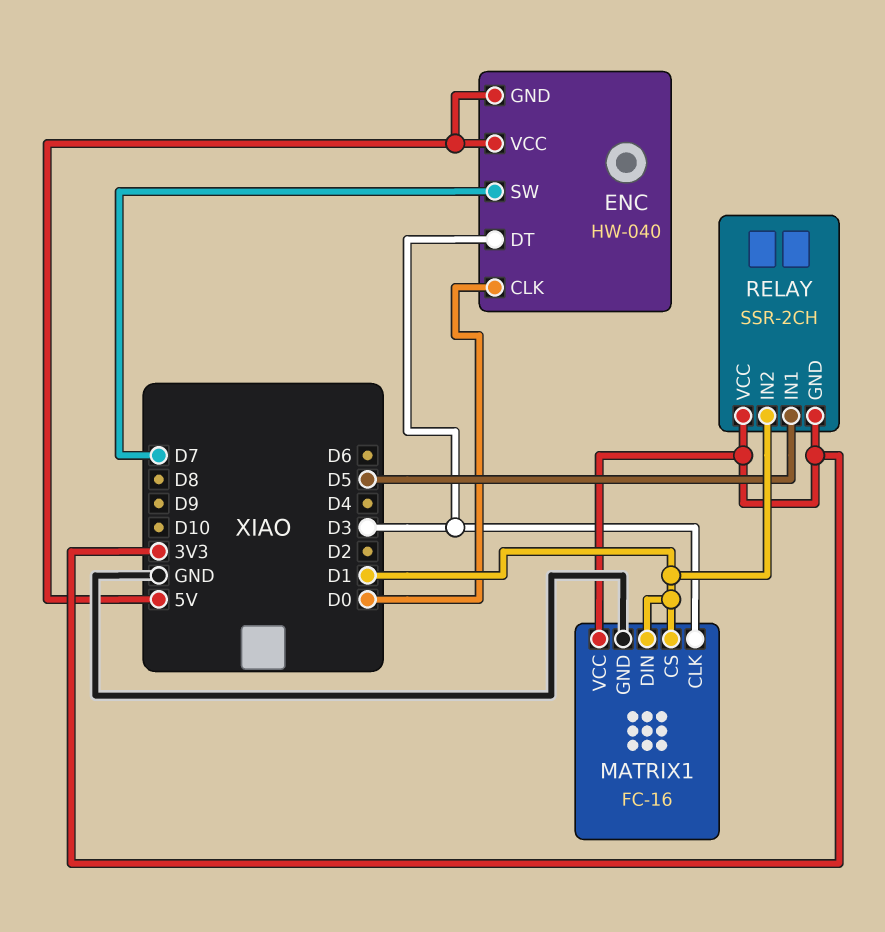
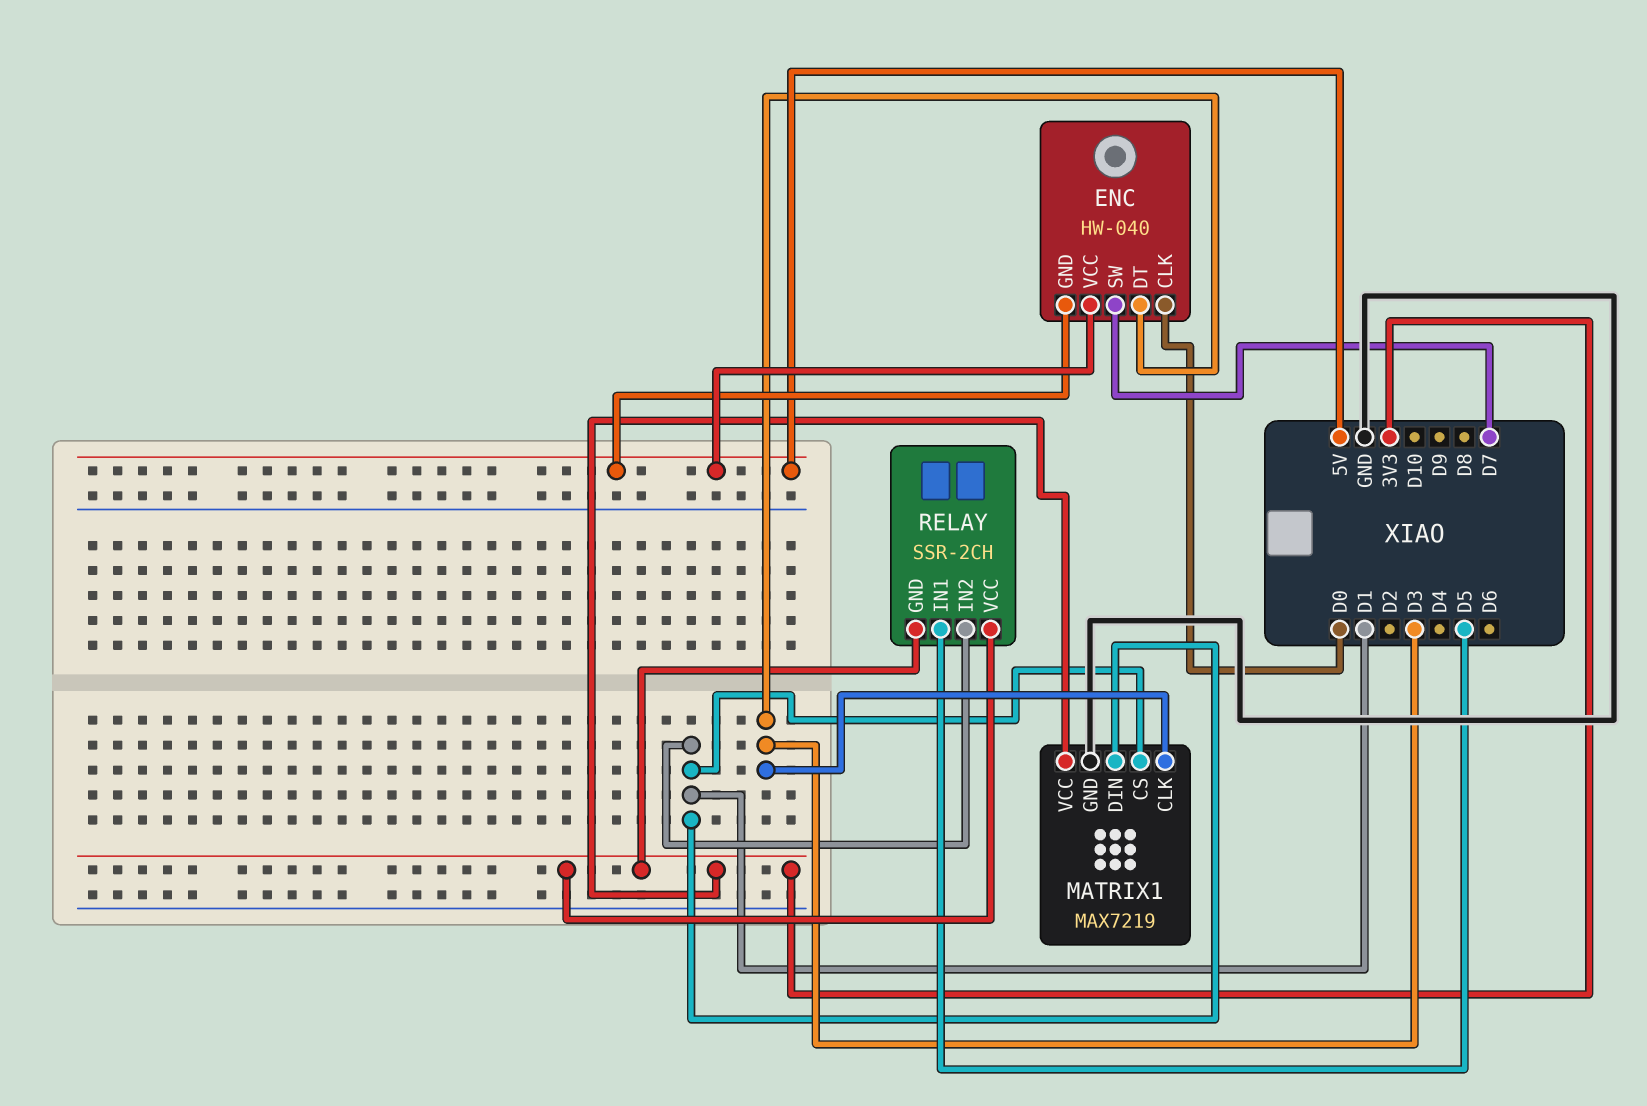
MATRIX1: FC-16 -> MAX7219

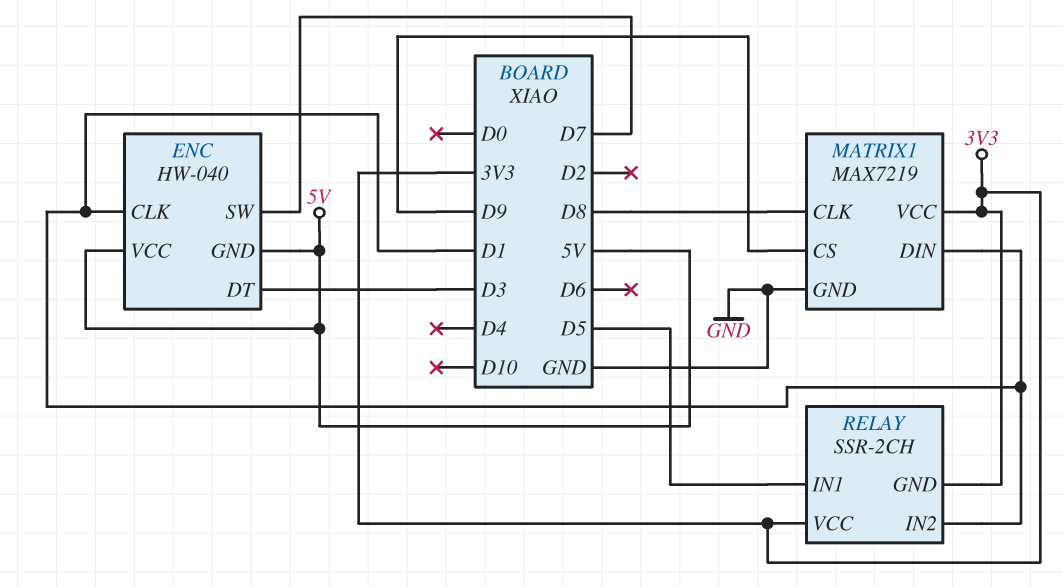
ENC pin CLK: D0 -> D1
MATRIX1 pin CLK: D3 -> D8
MATRIX1 pin CS: D1 -> D9

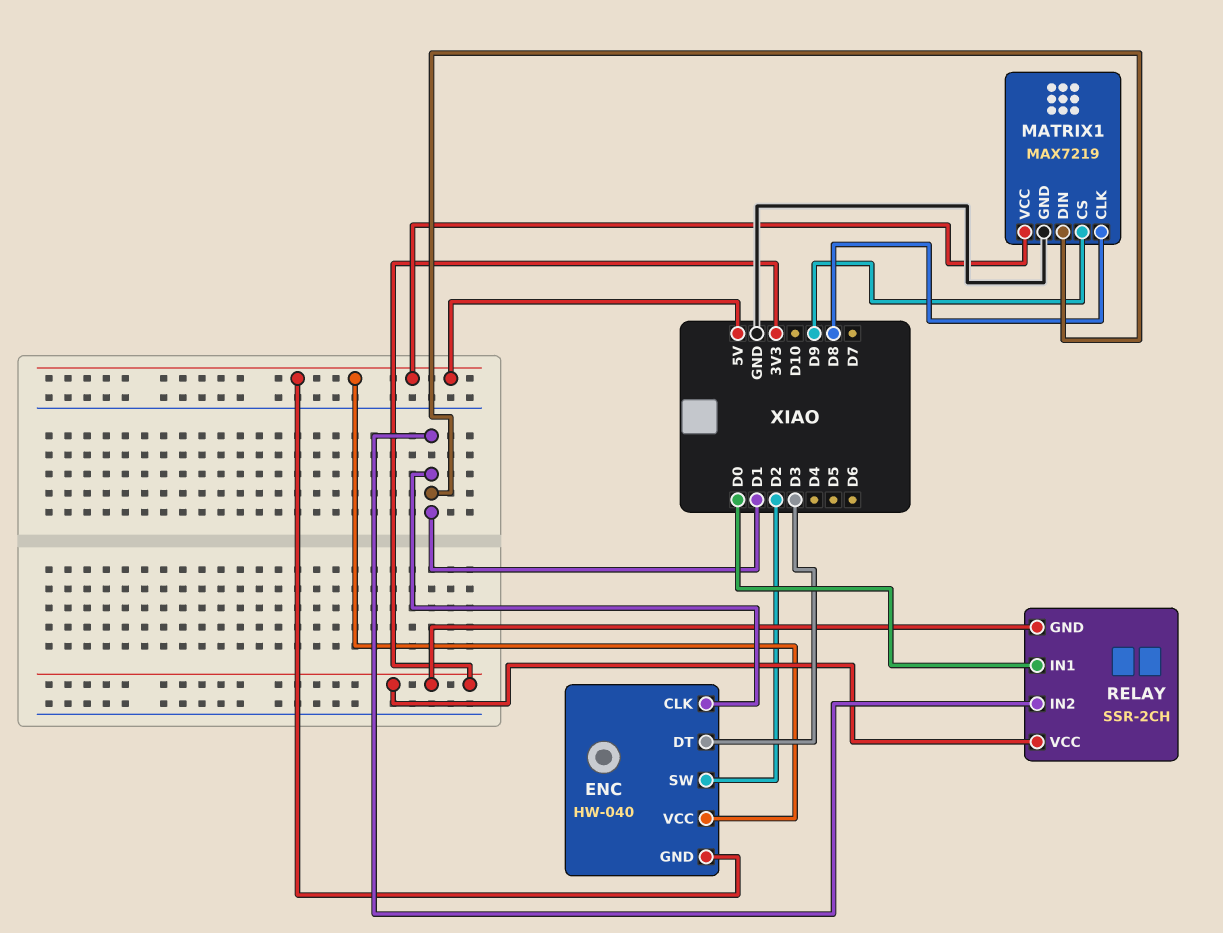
ENC pin SW: D7 -> D2
MATRIX1 pin VCC: 3V3 -> 5V
RELAY pin IN1: D5 -> D0

